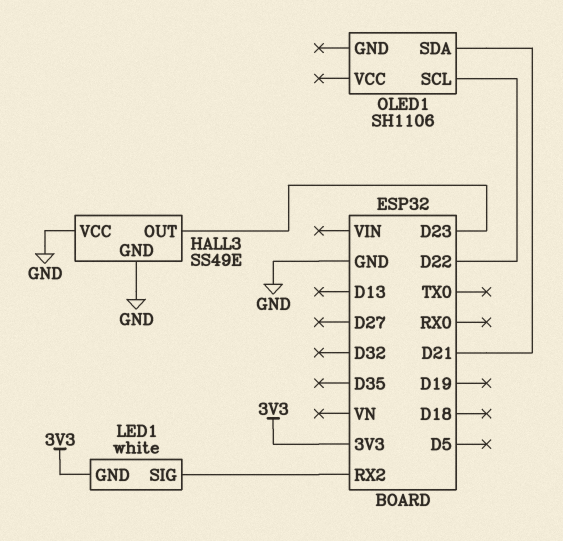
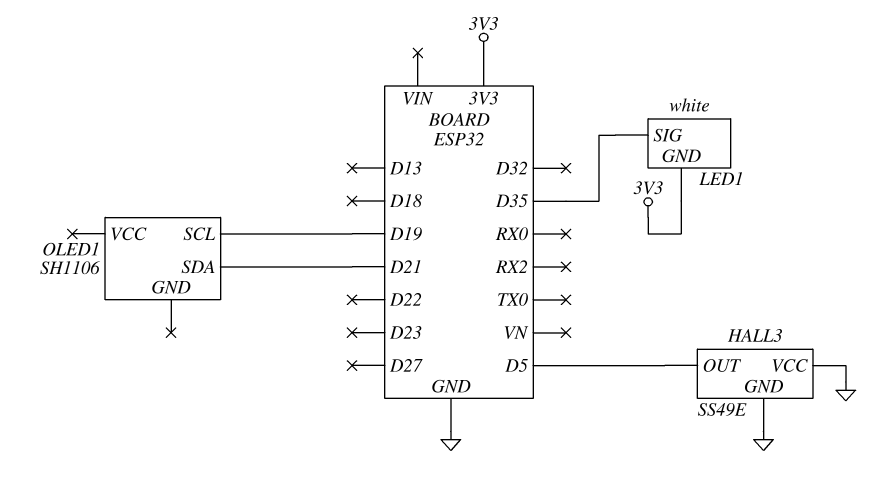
HALL3 pin OUT: D23 -> D5
LED1 pin SIG: RX2 -> D35
OLED1 pin SCL: D22 -> D19

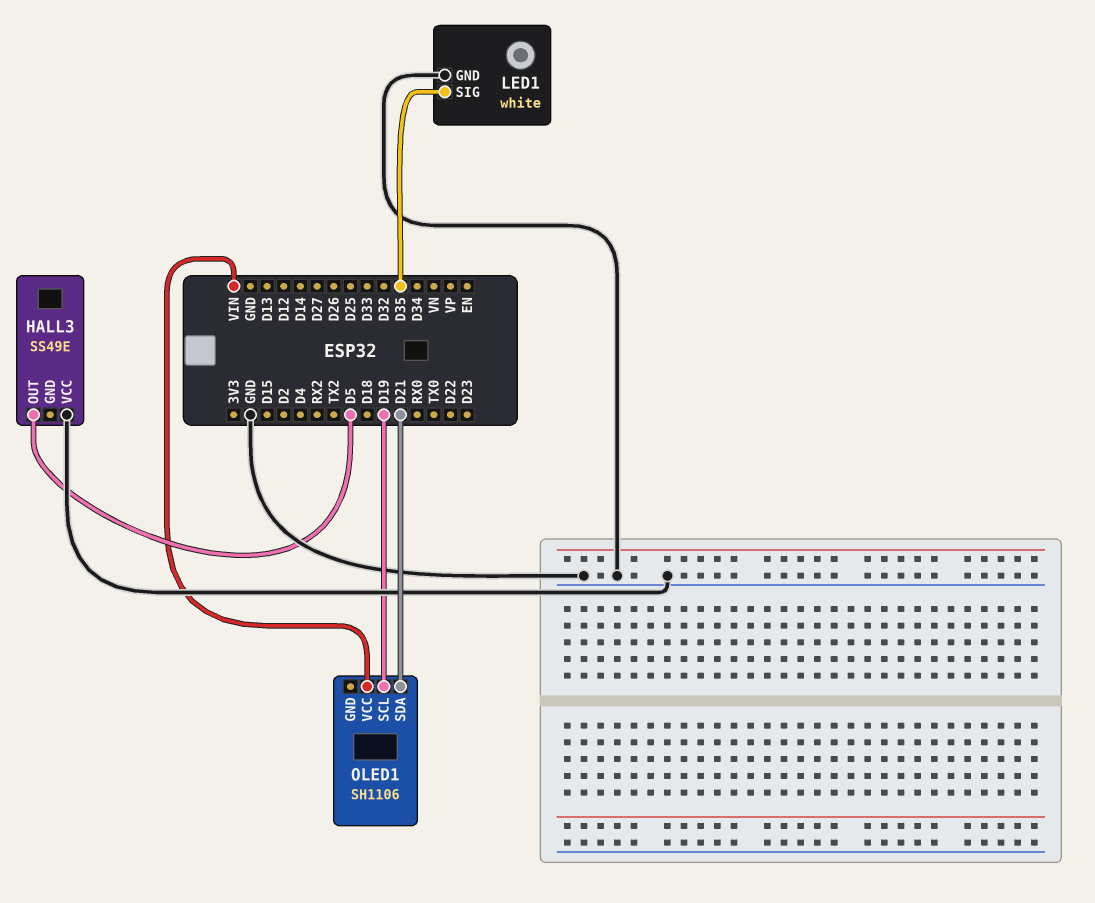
HALL3 pin GND: GND -> none
LED1 pin GND: 3V3 -> GND
OLED1 pin VCC: none -> VIN

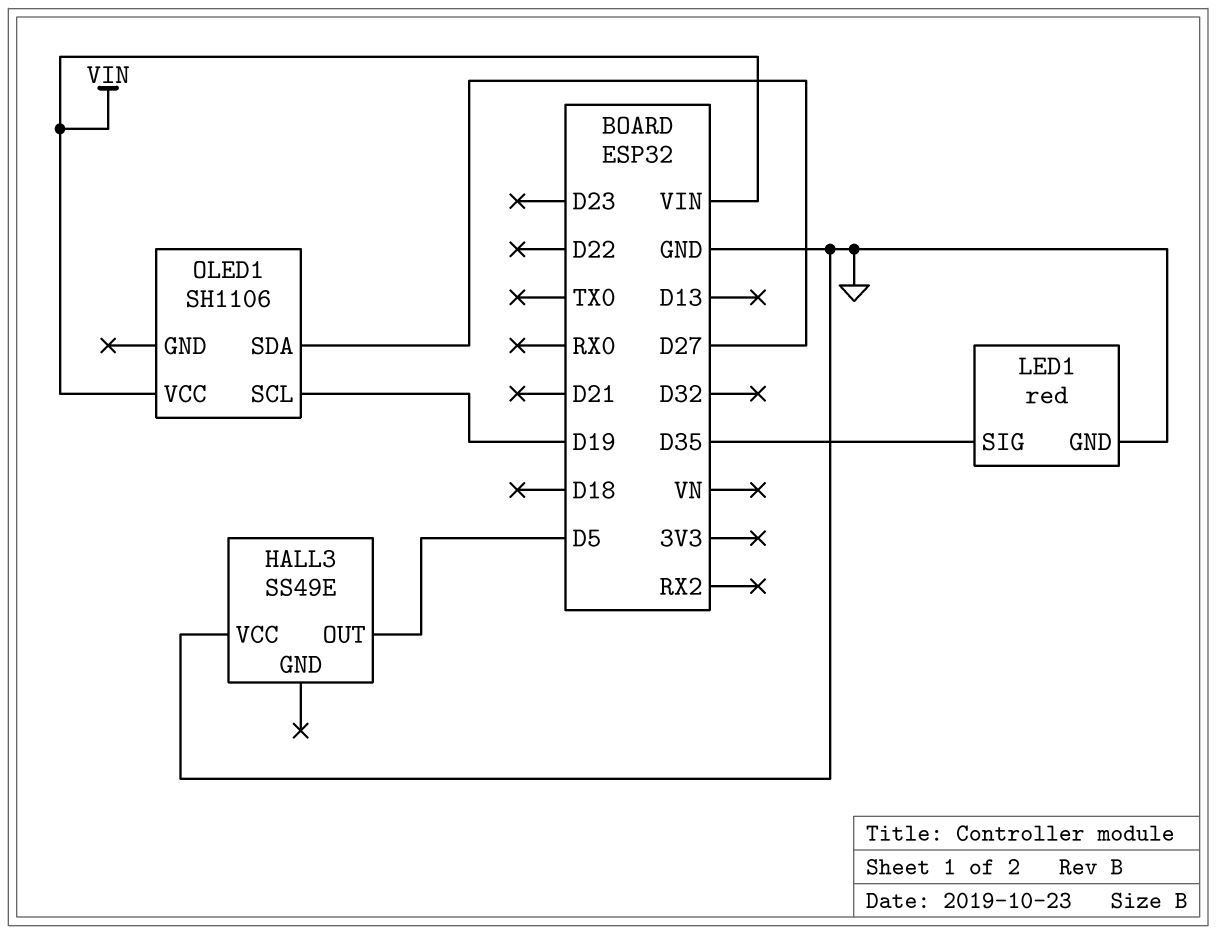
LED1: white -> red
OLED1 pin SDA: D21 -> D27

